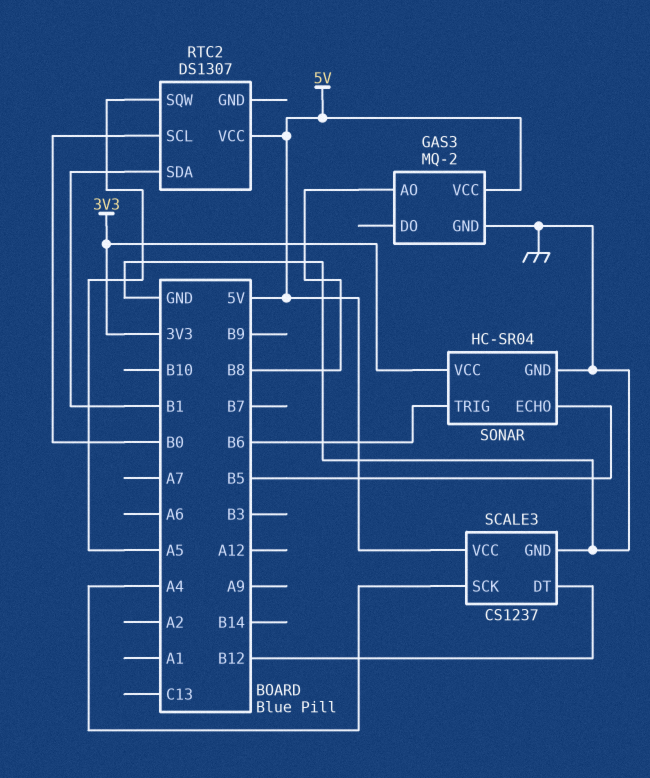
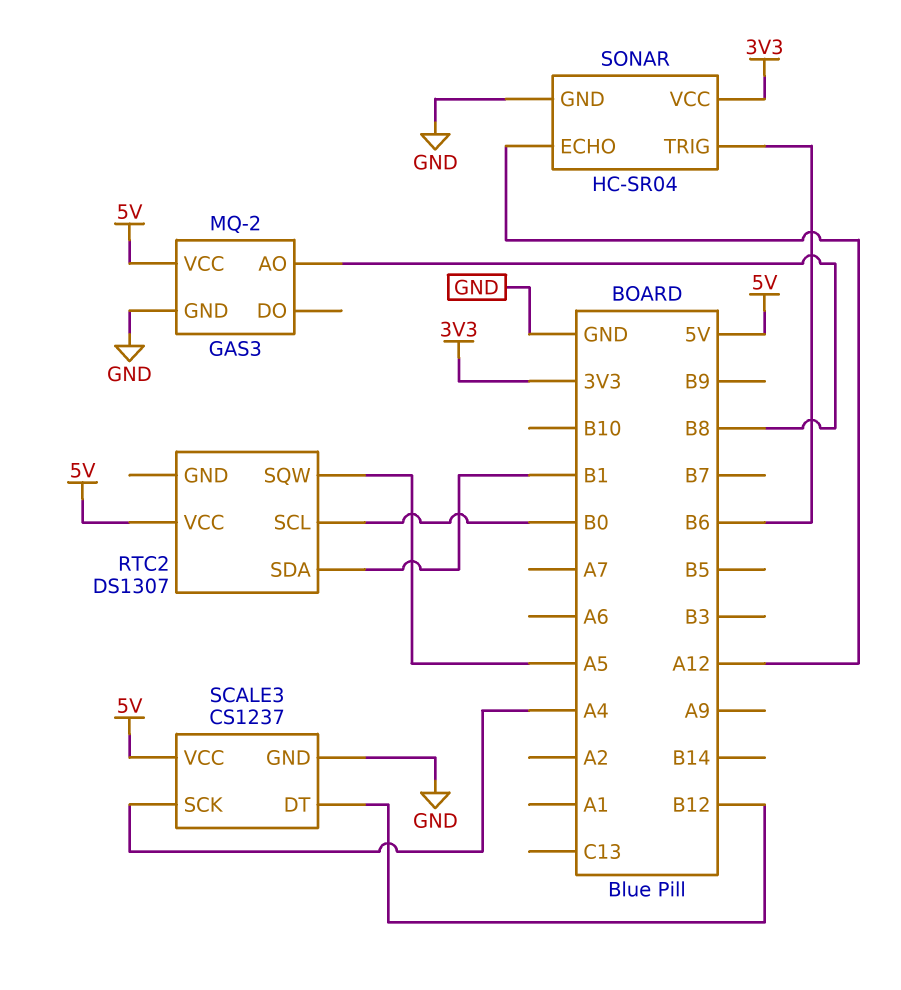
SONAR pin ECHO: B5 -> A12

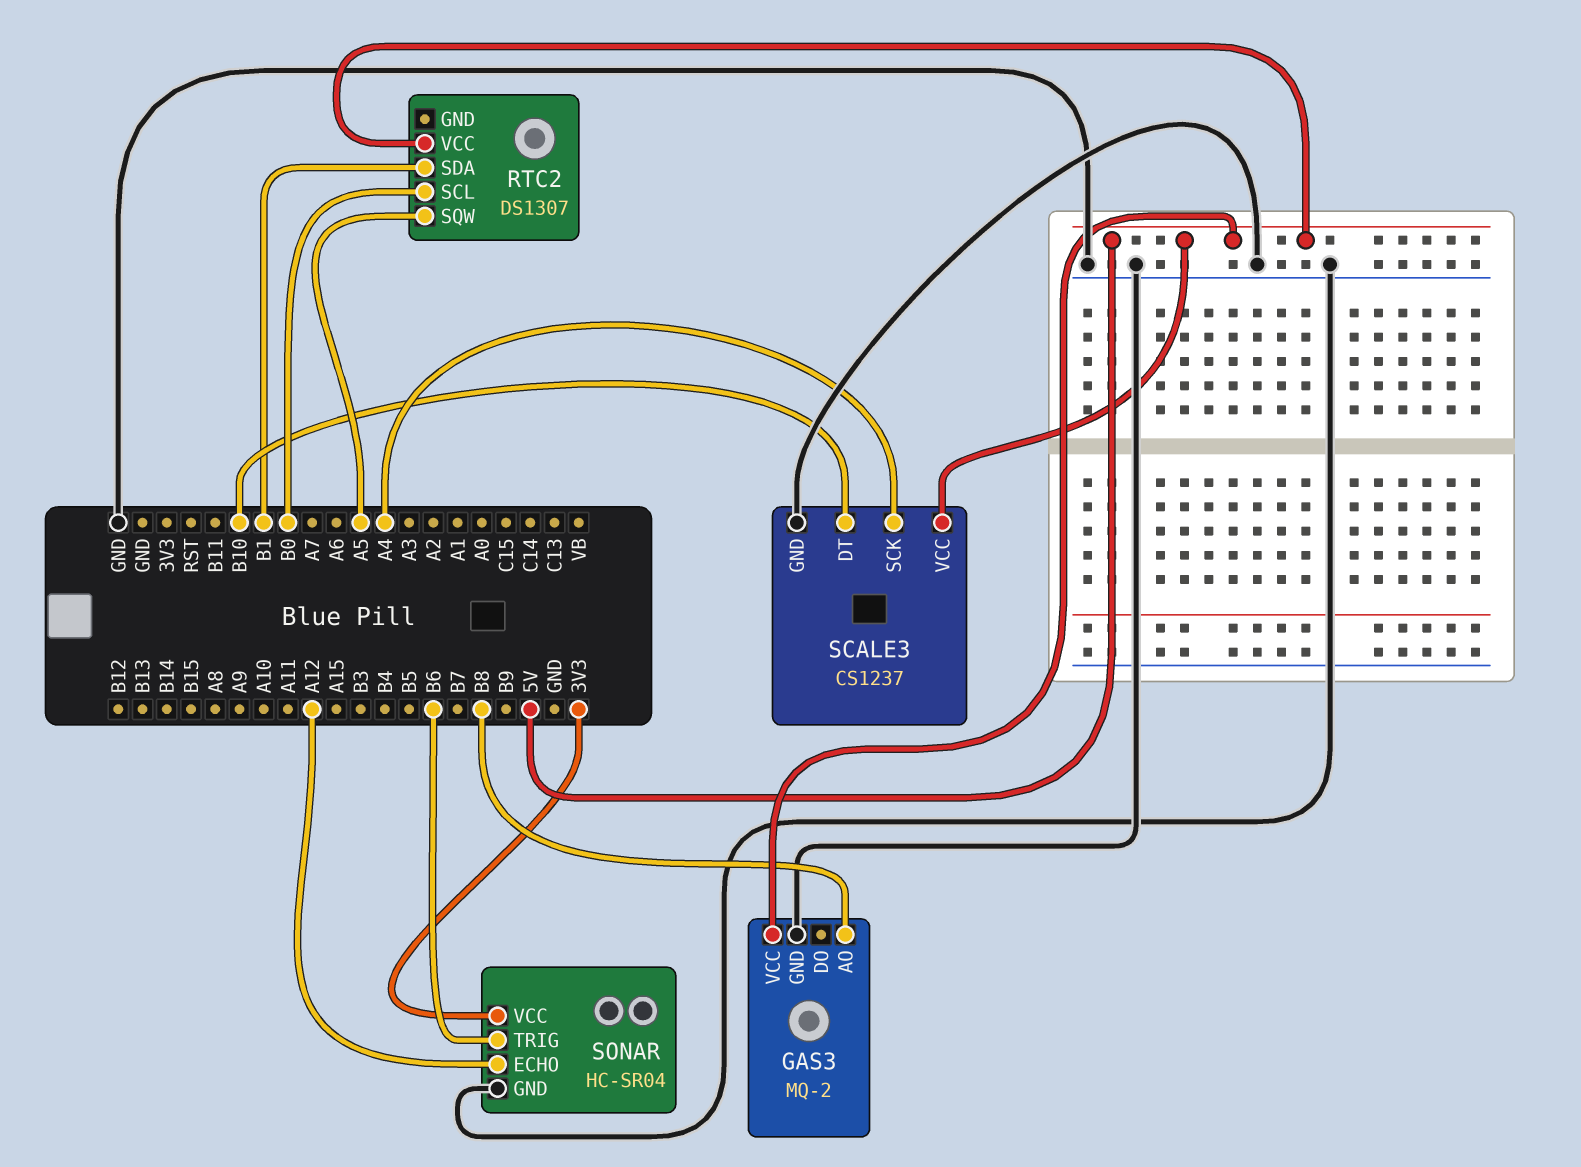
SCALE3 pin DT: B12 -> B10

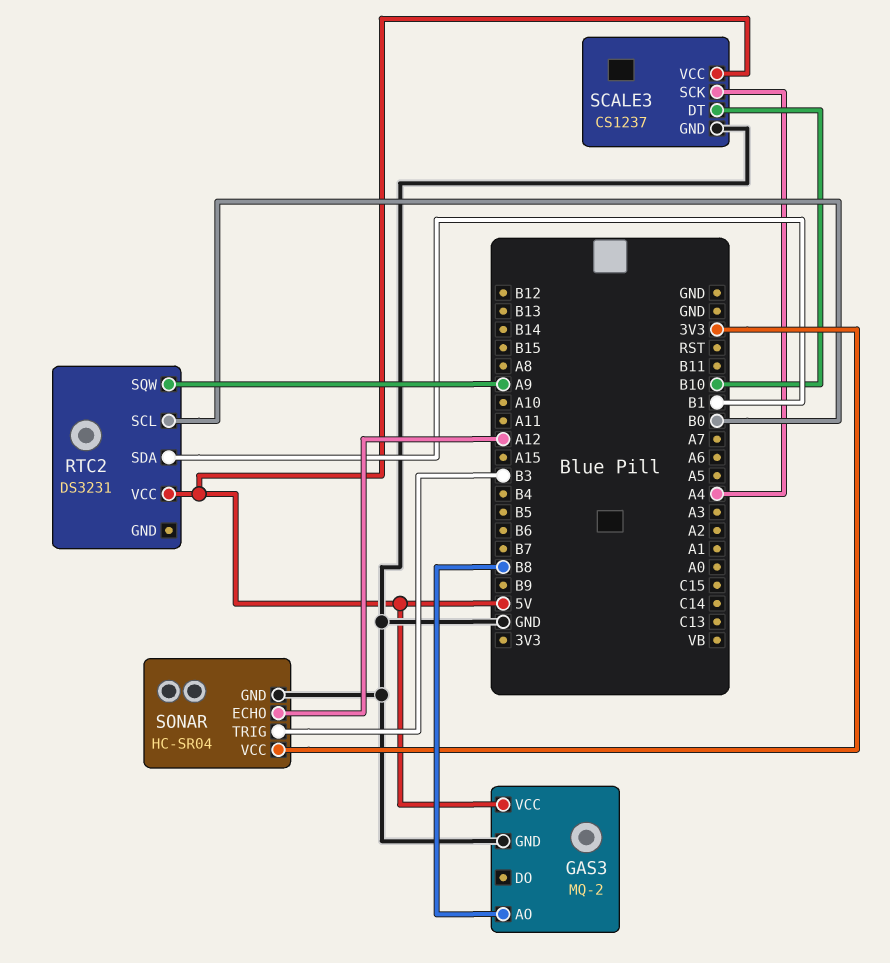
RTC2: DS1307 -> DS3231
RTC2 pin SQW: A5 -> A9
SONAR pin TRIG: B6 -> B3

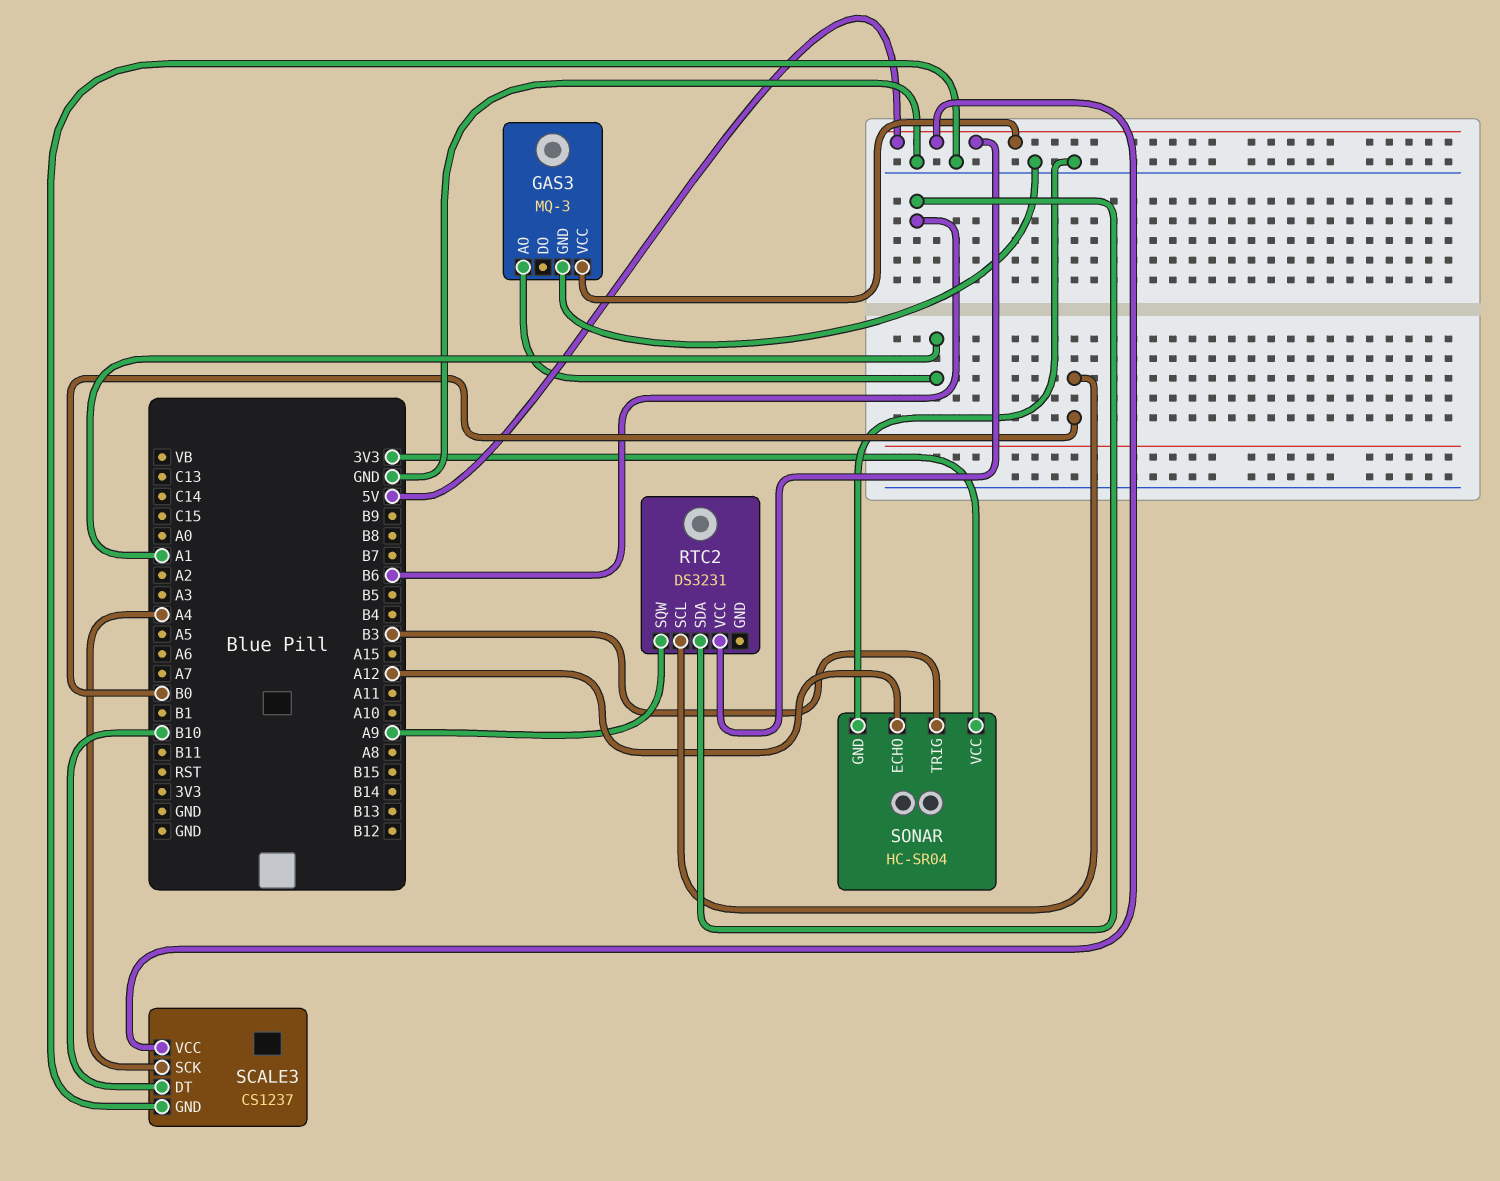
GAS3: MQ-2 -> MQ-3
GAS3 pin AO: B8 -> A1
RTC2 pin SDA: B1 -> B6

